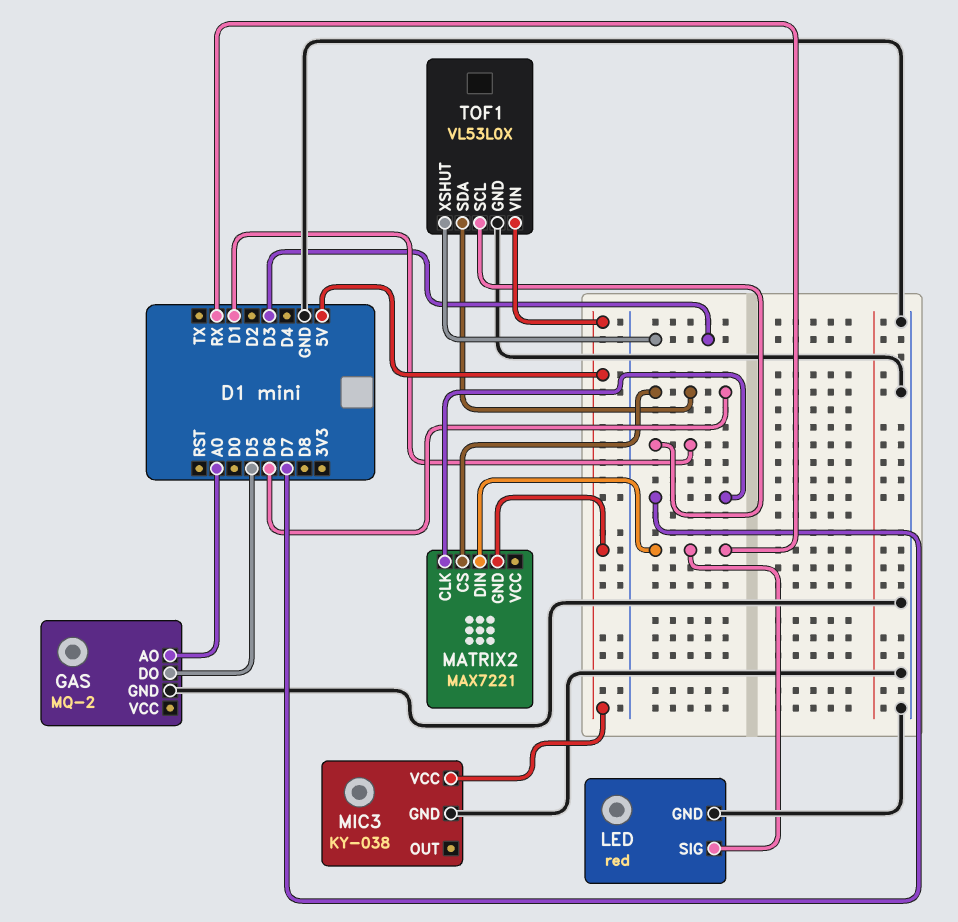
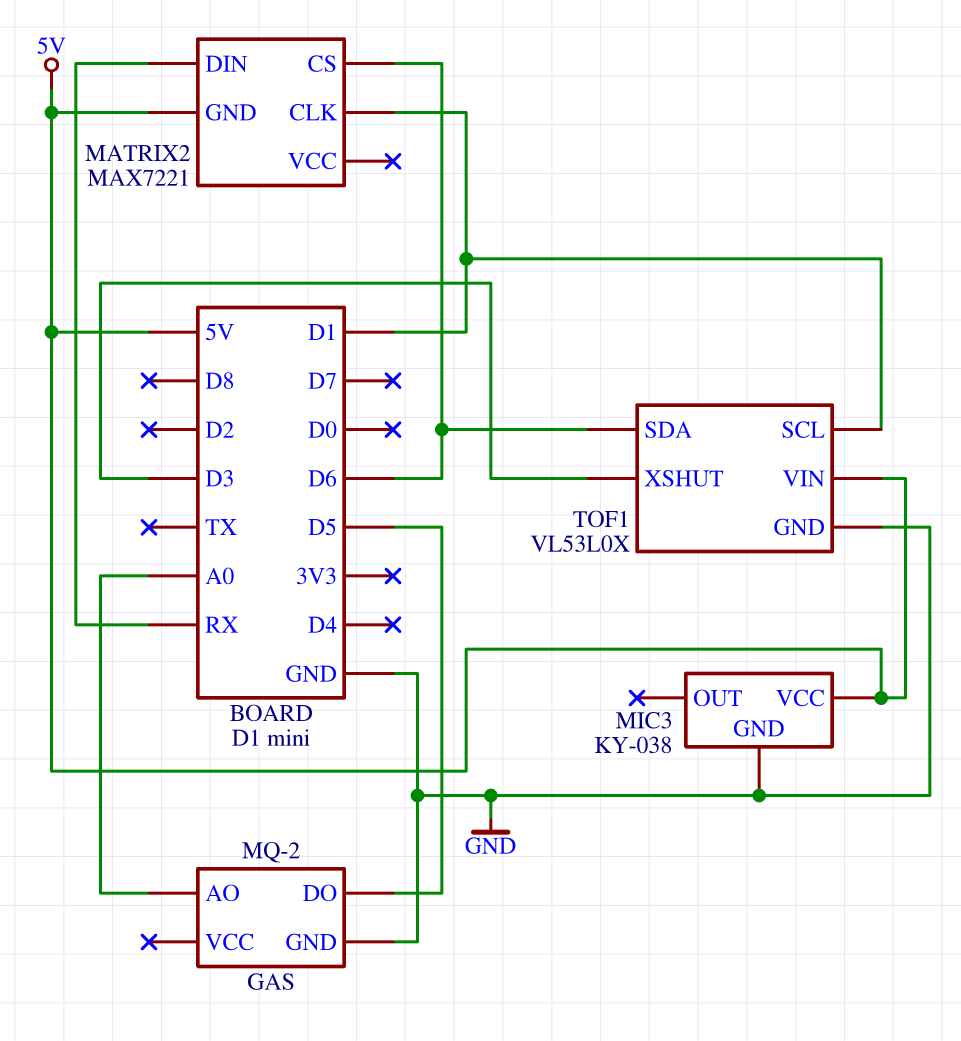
LED: red -> none
LED pin GND: GND -> none
LED pin SIG: RX -> none
MATRIX2 pin CLK: D7 -> D1

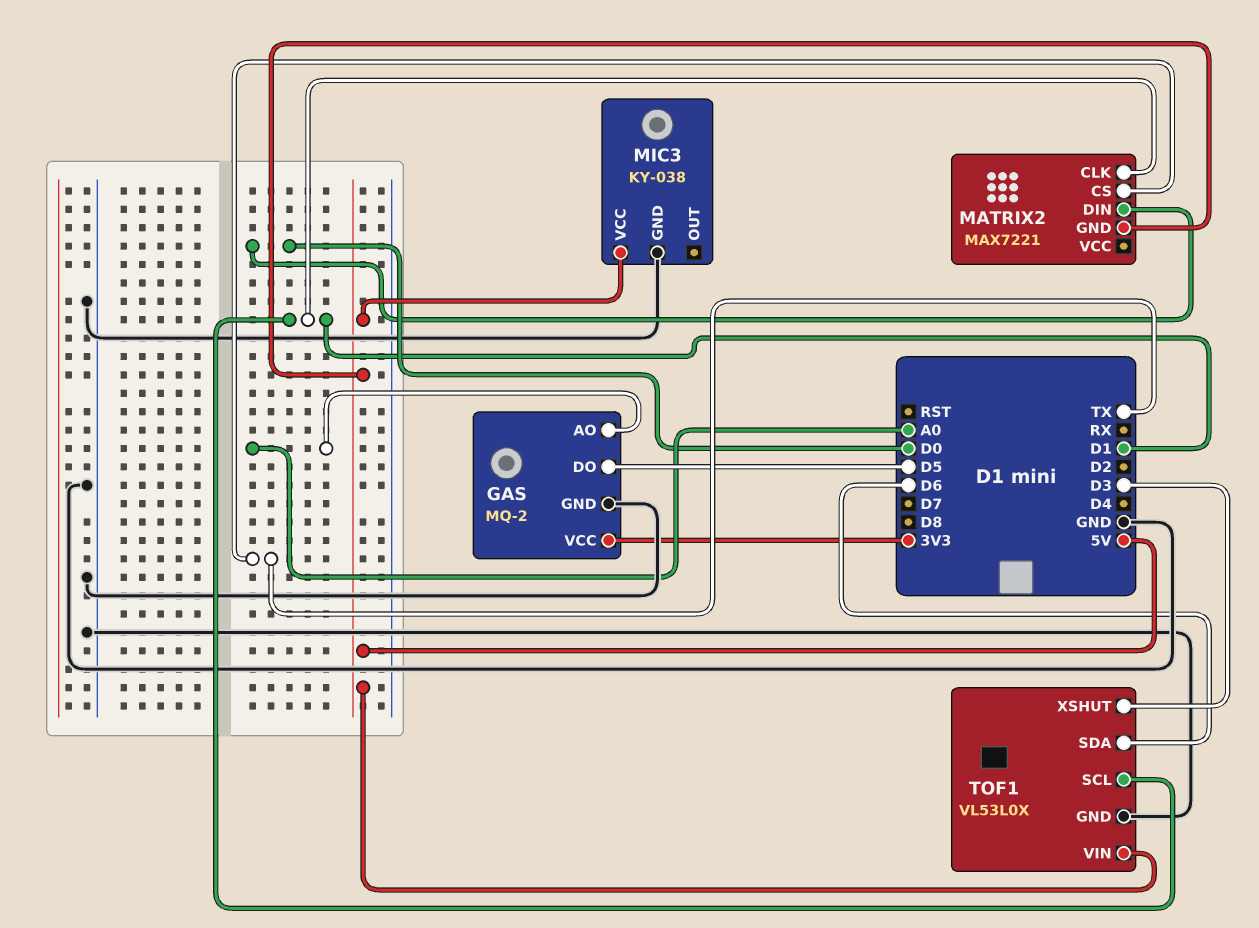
GAS pin VCC: none -> 3V3
MATRIX2 pin CS: D6 -> TX
MATRIX2 pin DIN: RX -> D0

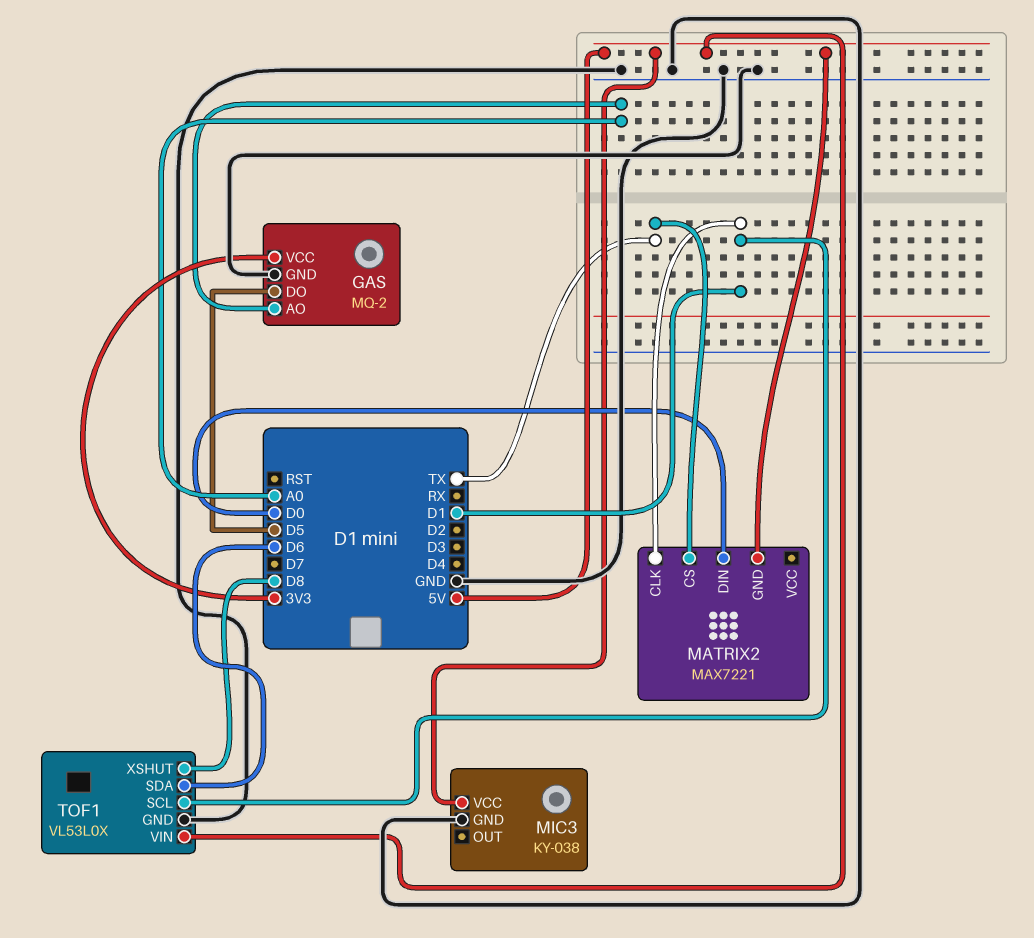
TOF1 pin XSHUT: D3 -> D8

